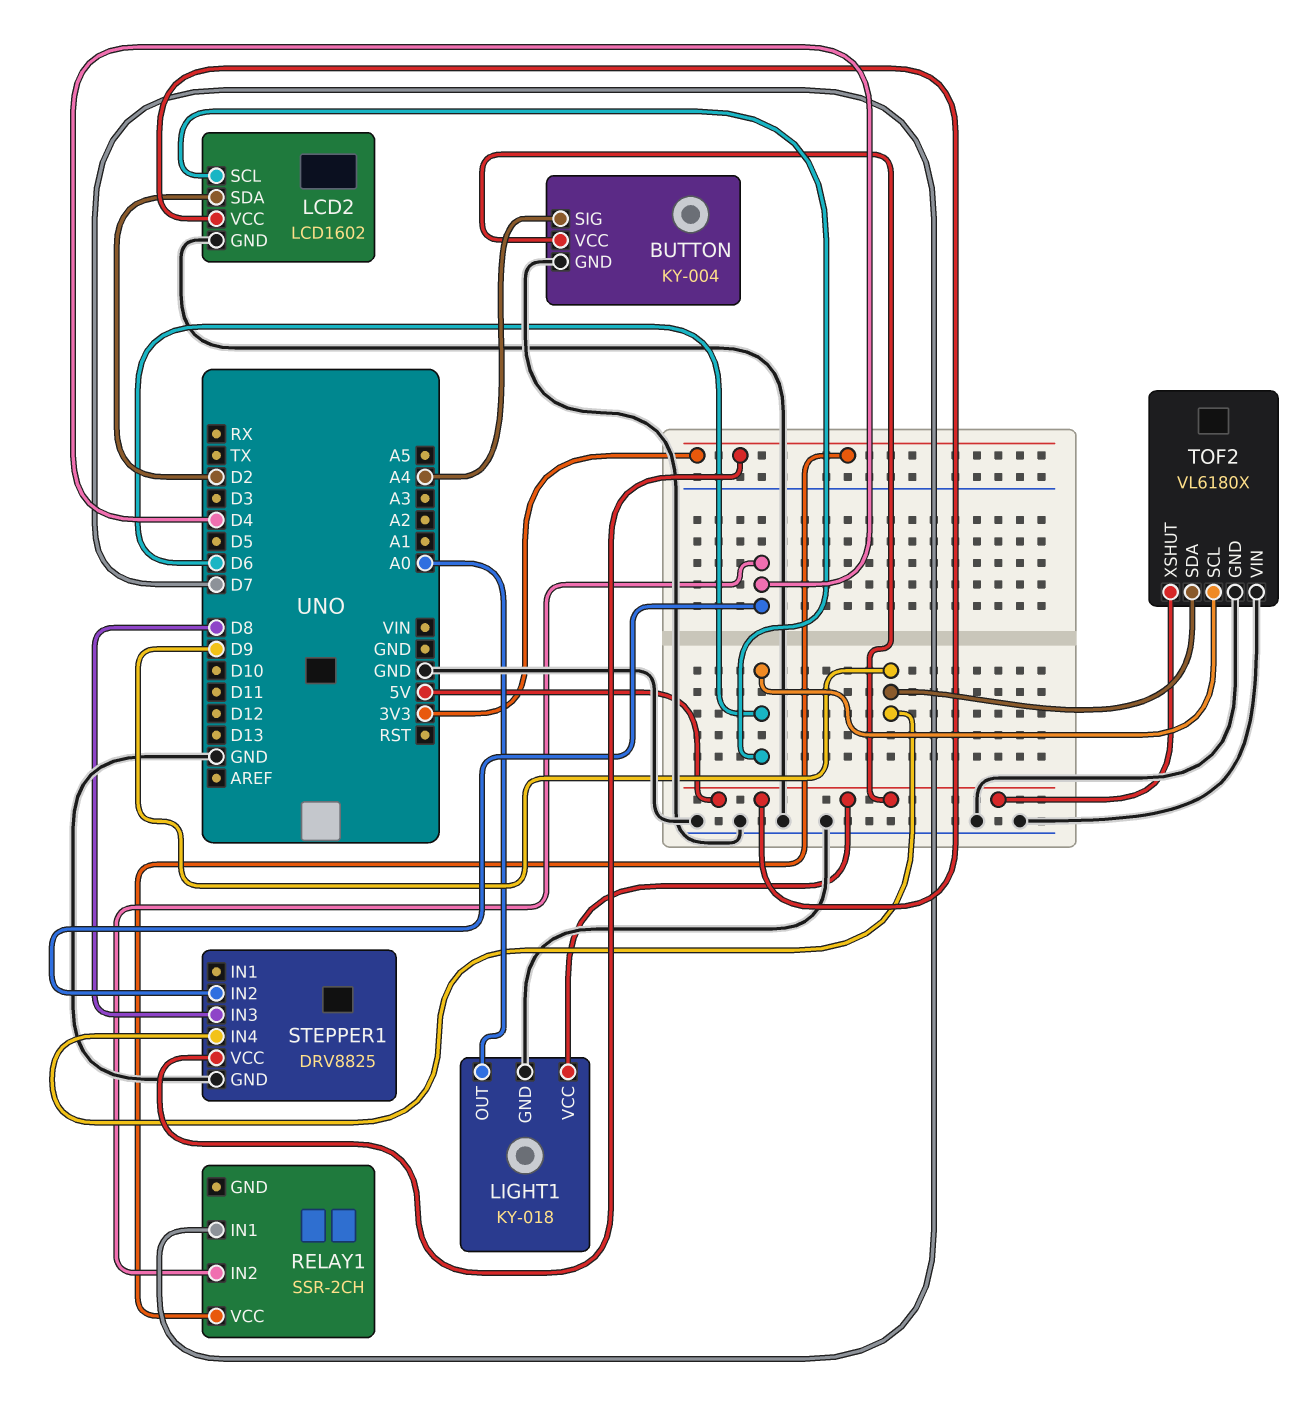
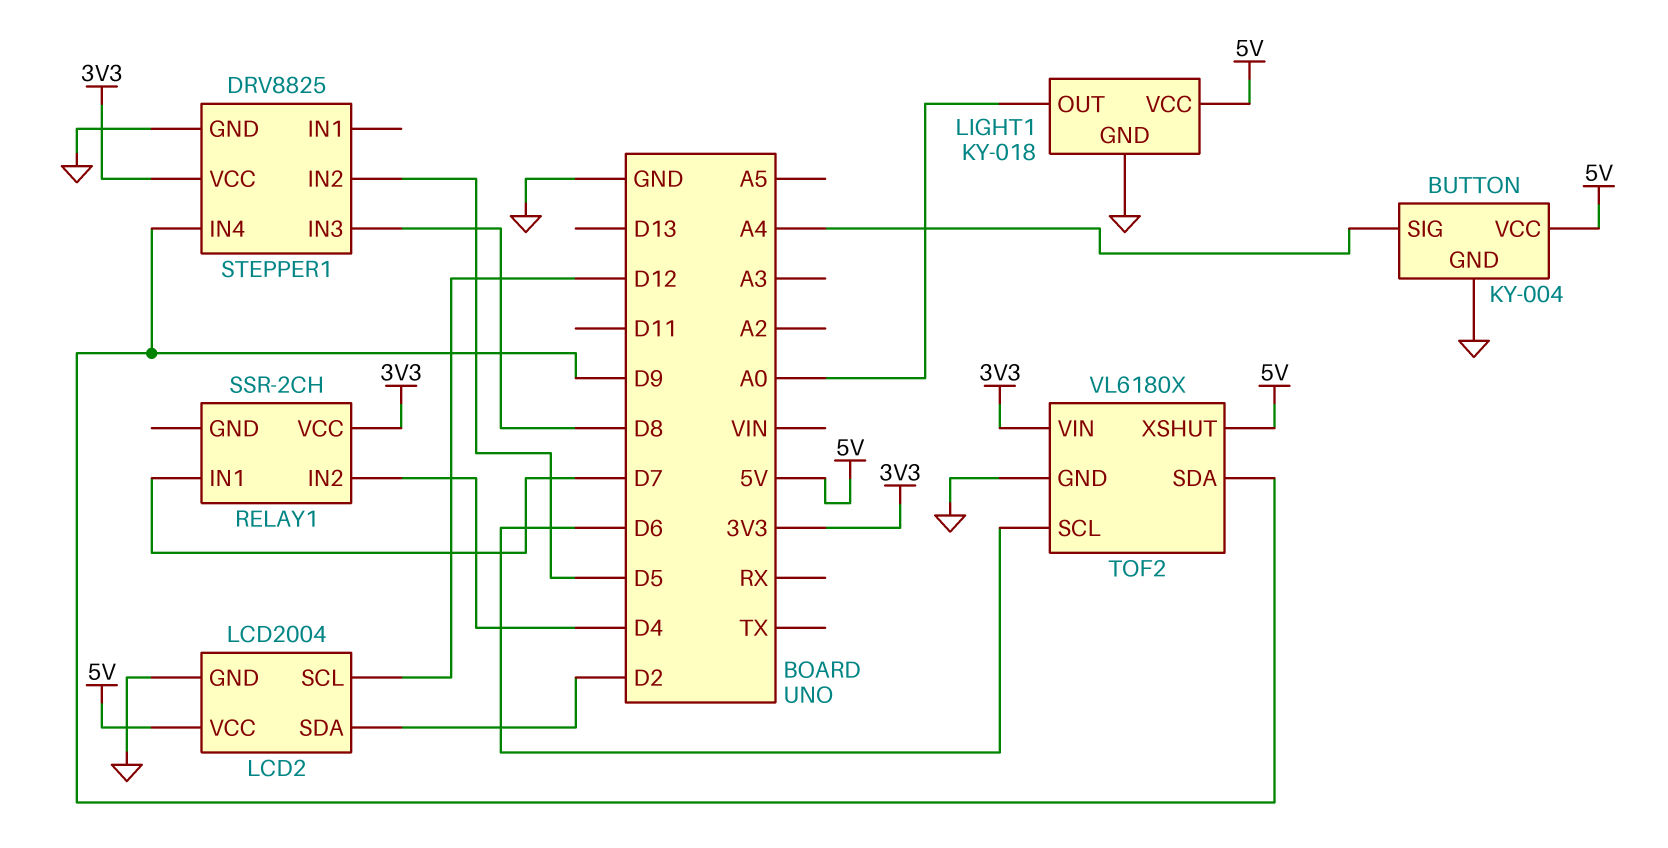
LCD2: LCD1602 -> LCD2004
LCD2 pin SCL: D6 -> D12
STEPPER1 pin IN2: D4 -> D5
TOF2 pin VIN: GND -> 3V3

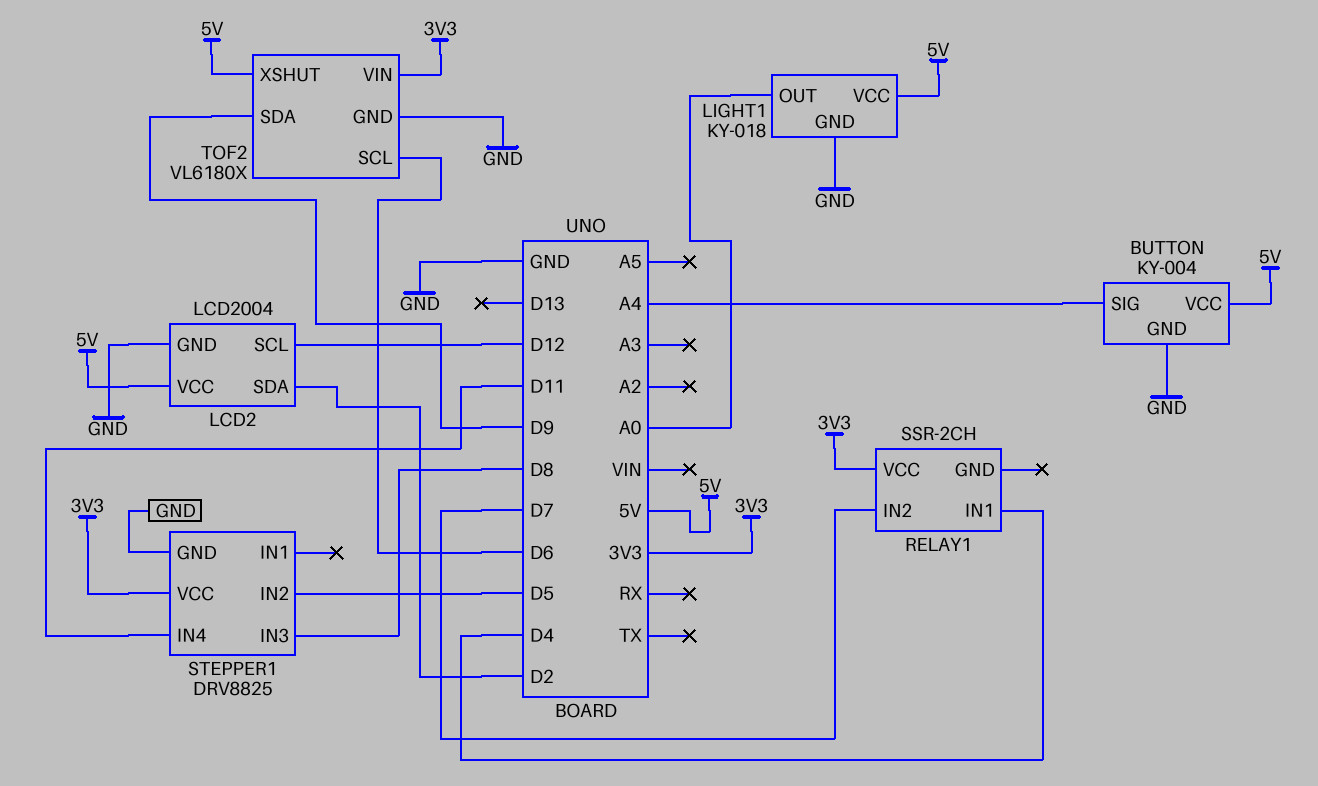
RELAY1 pin IN1: D7 -> D4
RELAY1 pin IN2: D4 -> D7
STEPPER1 pin IN4: D9 -> D11

